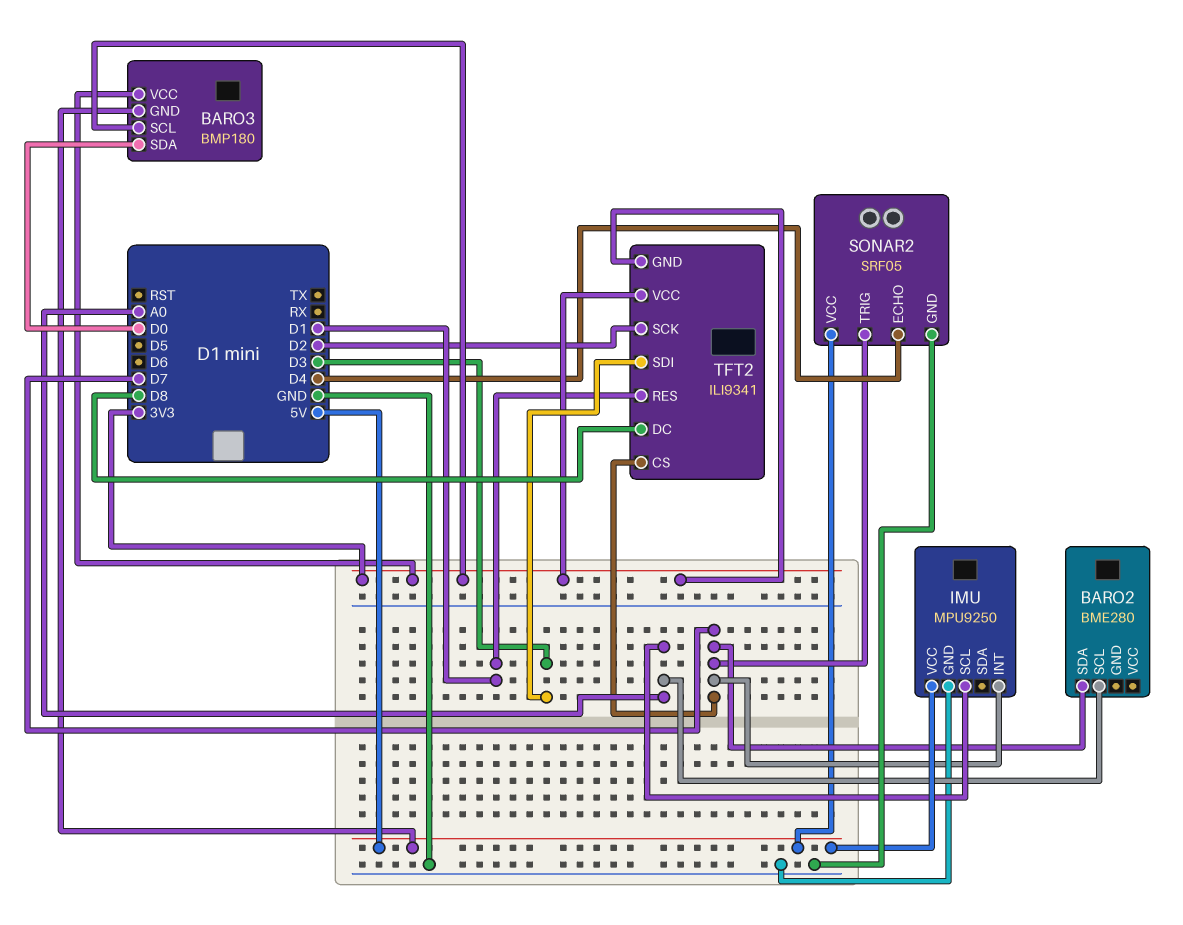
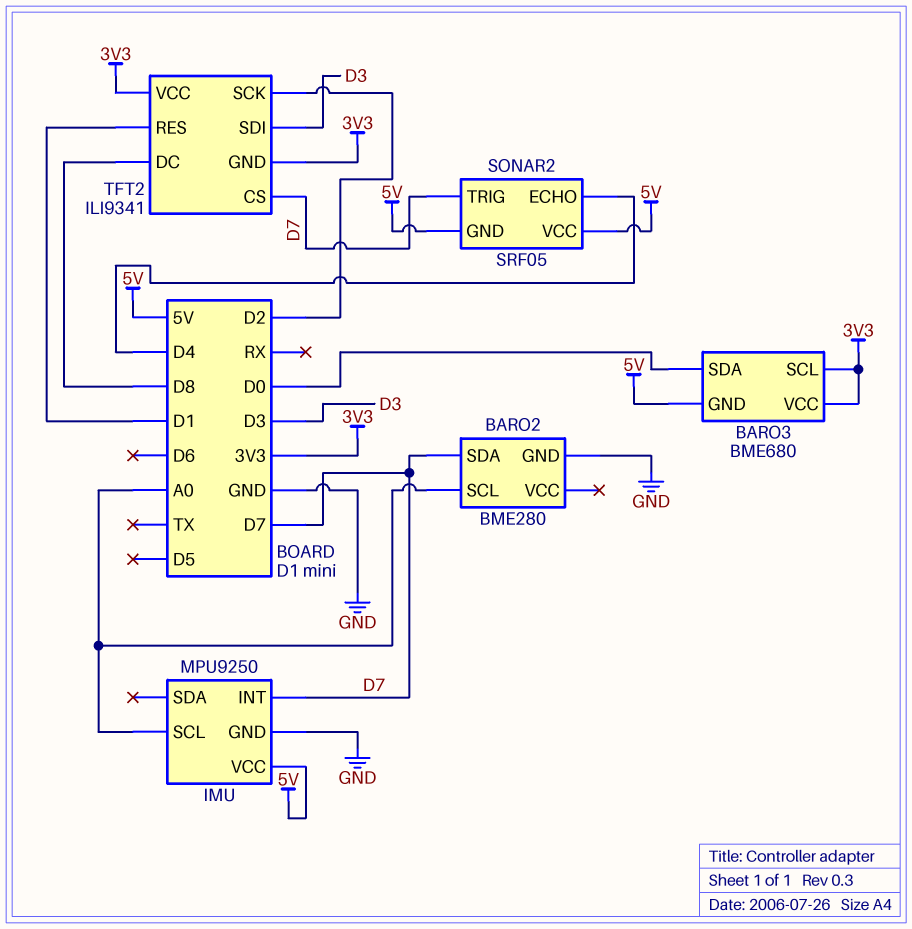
BARO2 pin GND: none -> GND
BARO3: BMP180 -> BME680
SONAR2 pin GND: GND -> 5V

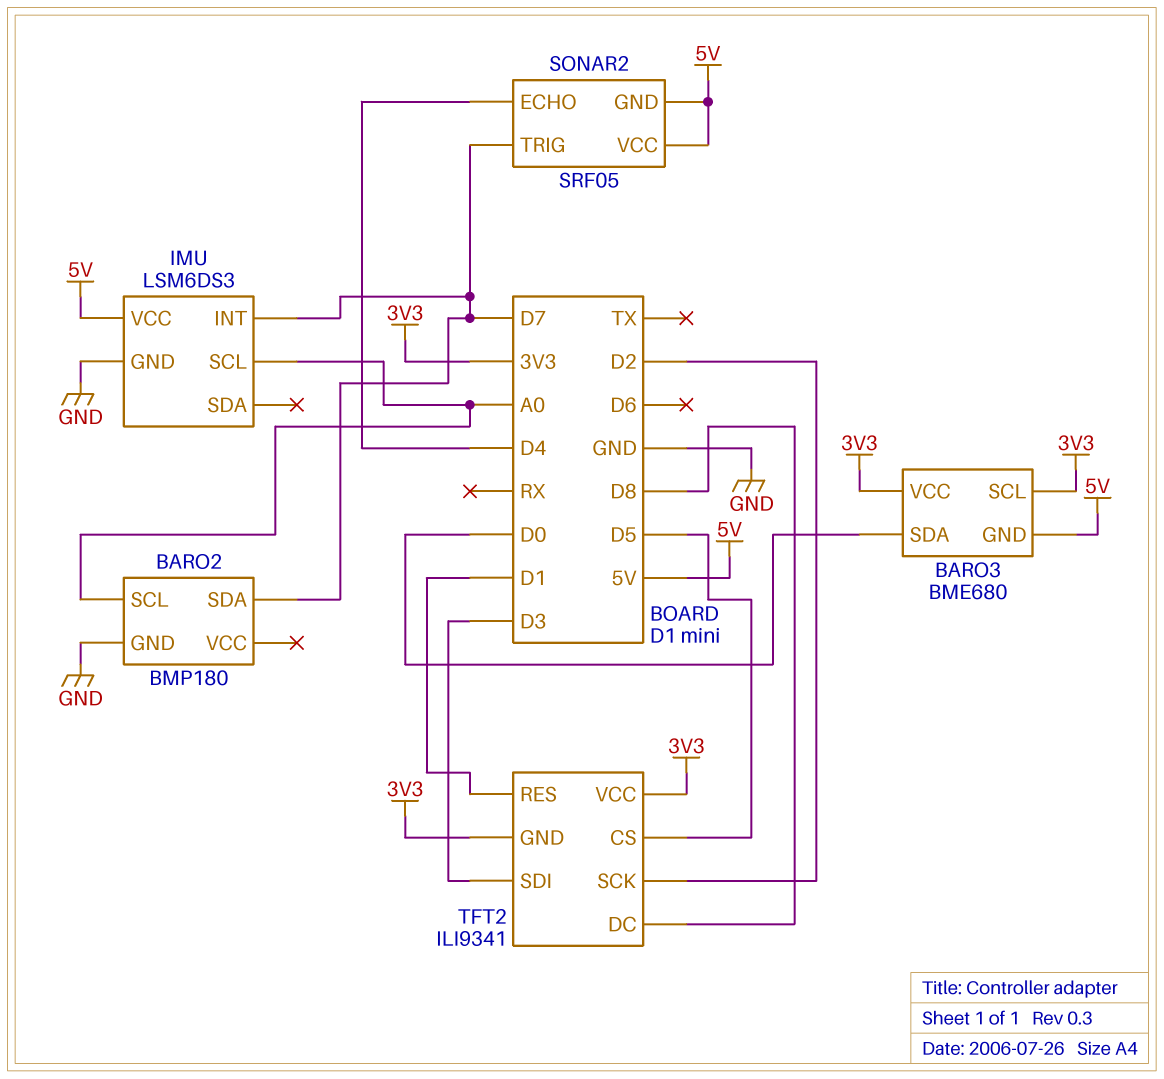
BARO2: BME280 -> BMP180
IMU: MPU9250 -> LSM6DS3
TFT2 pin CS: D7 -> D5

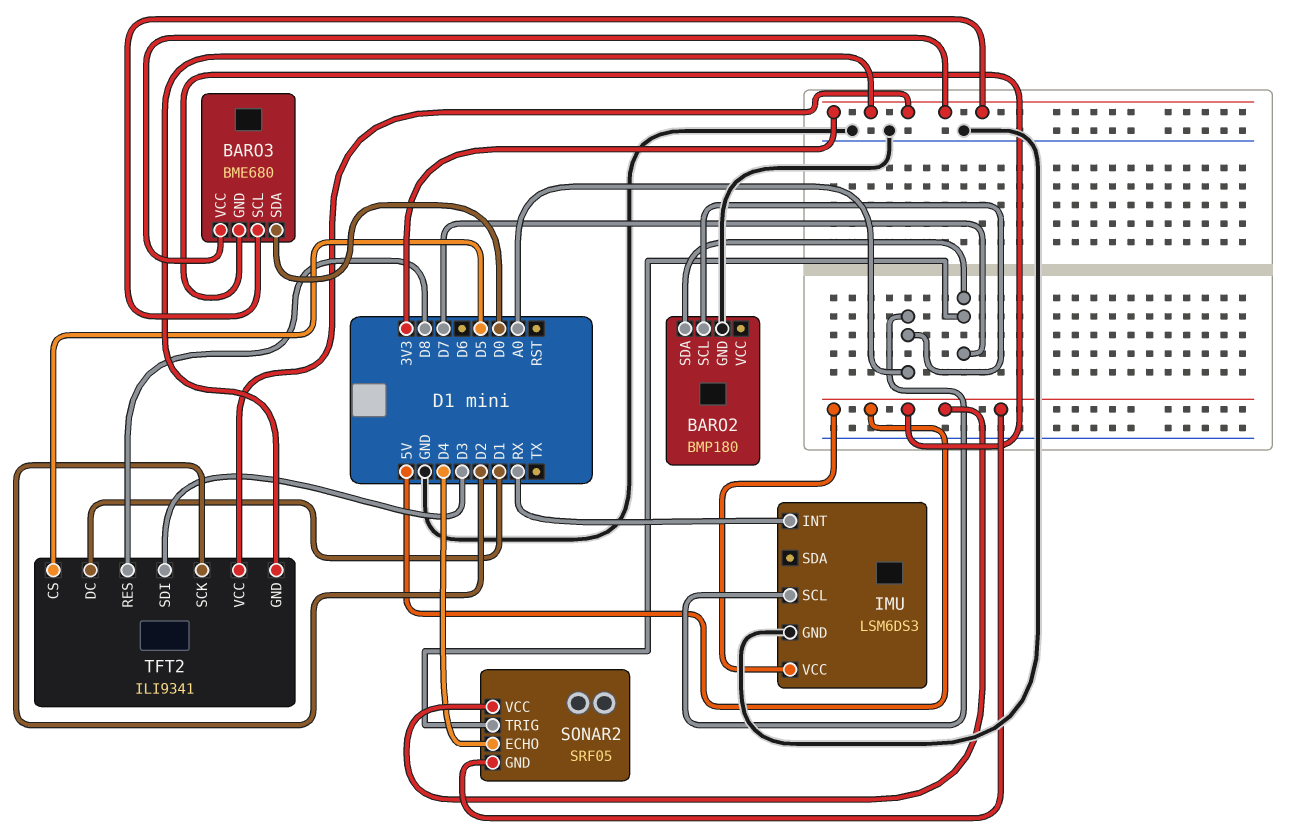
IMU pin INT: D7 -> RX
TFT2 pin DC: D8 -> D1
TFT2 pin RES: D1 -> D8

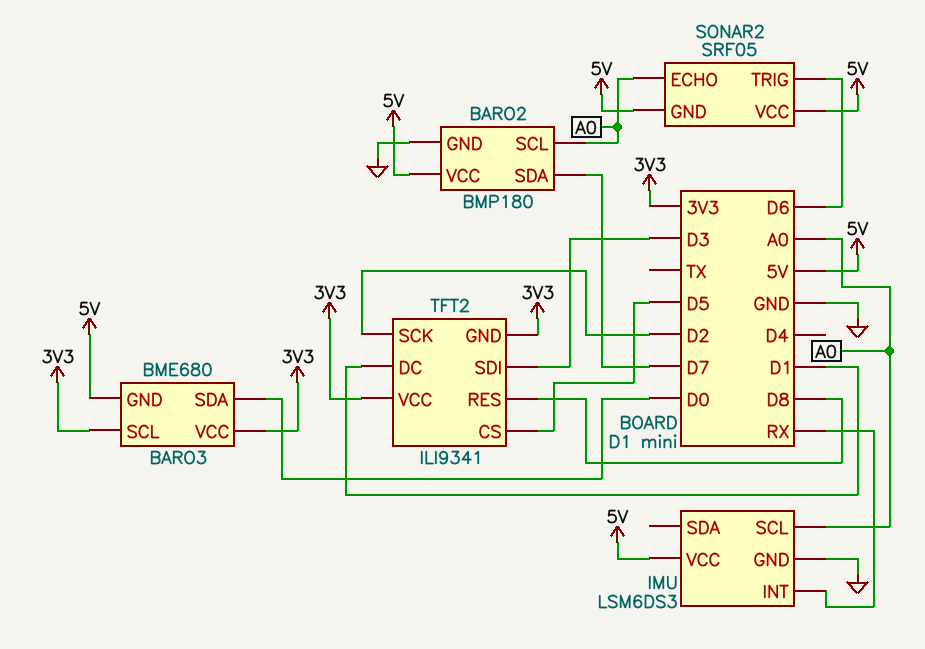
BARO2 pin VCC: none -> 5V
SONAR2 pin ECHO: D4 -> A0
SONAR2 pin TRIG: D7 -> D6

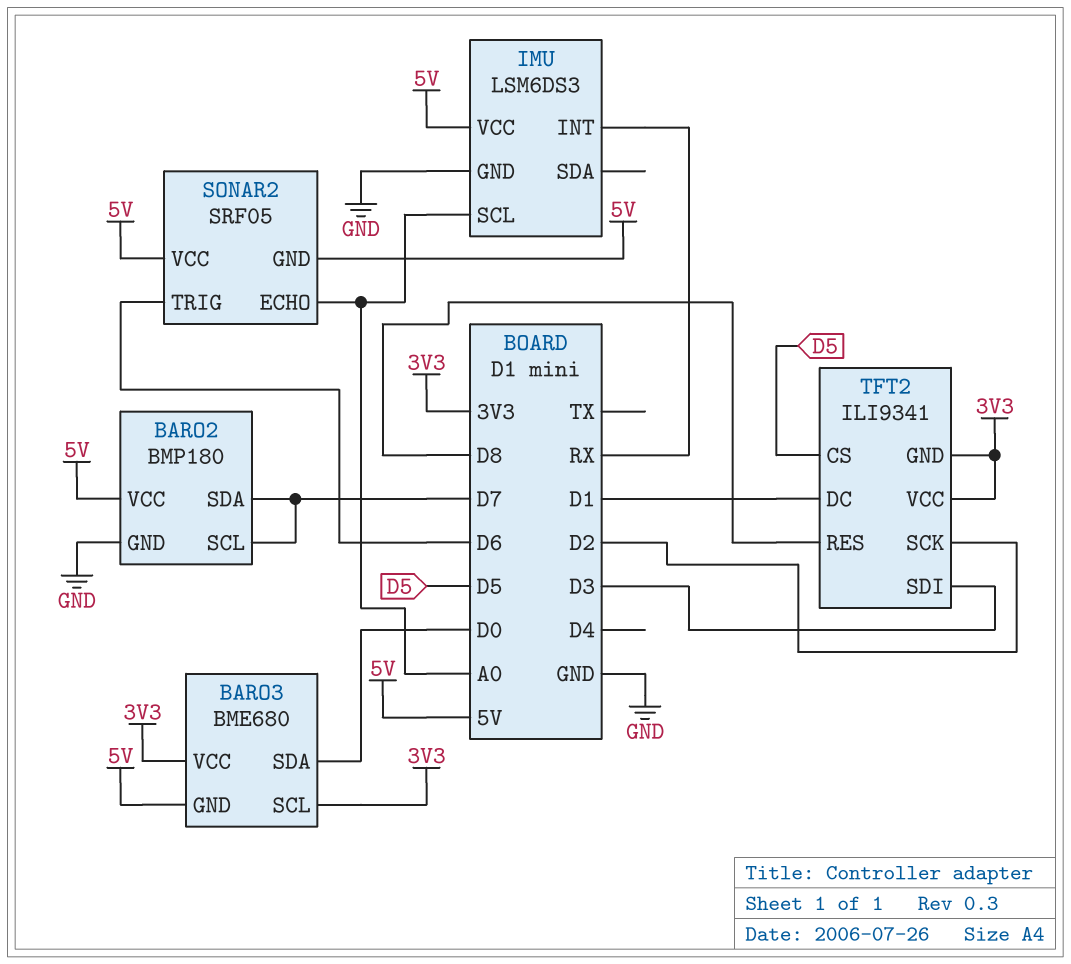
BARO2 pin SCL: A0 -> D7

